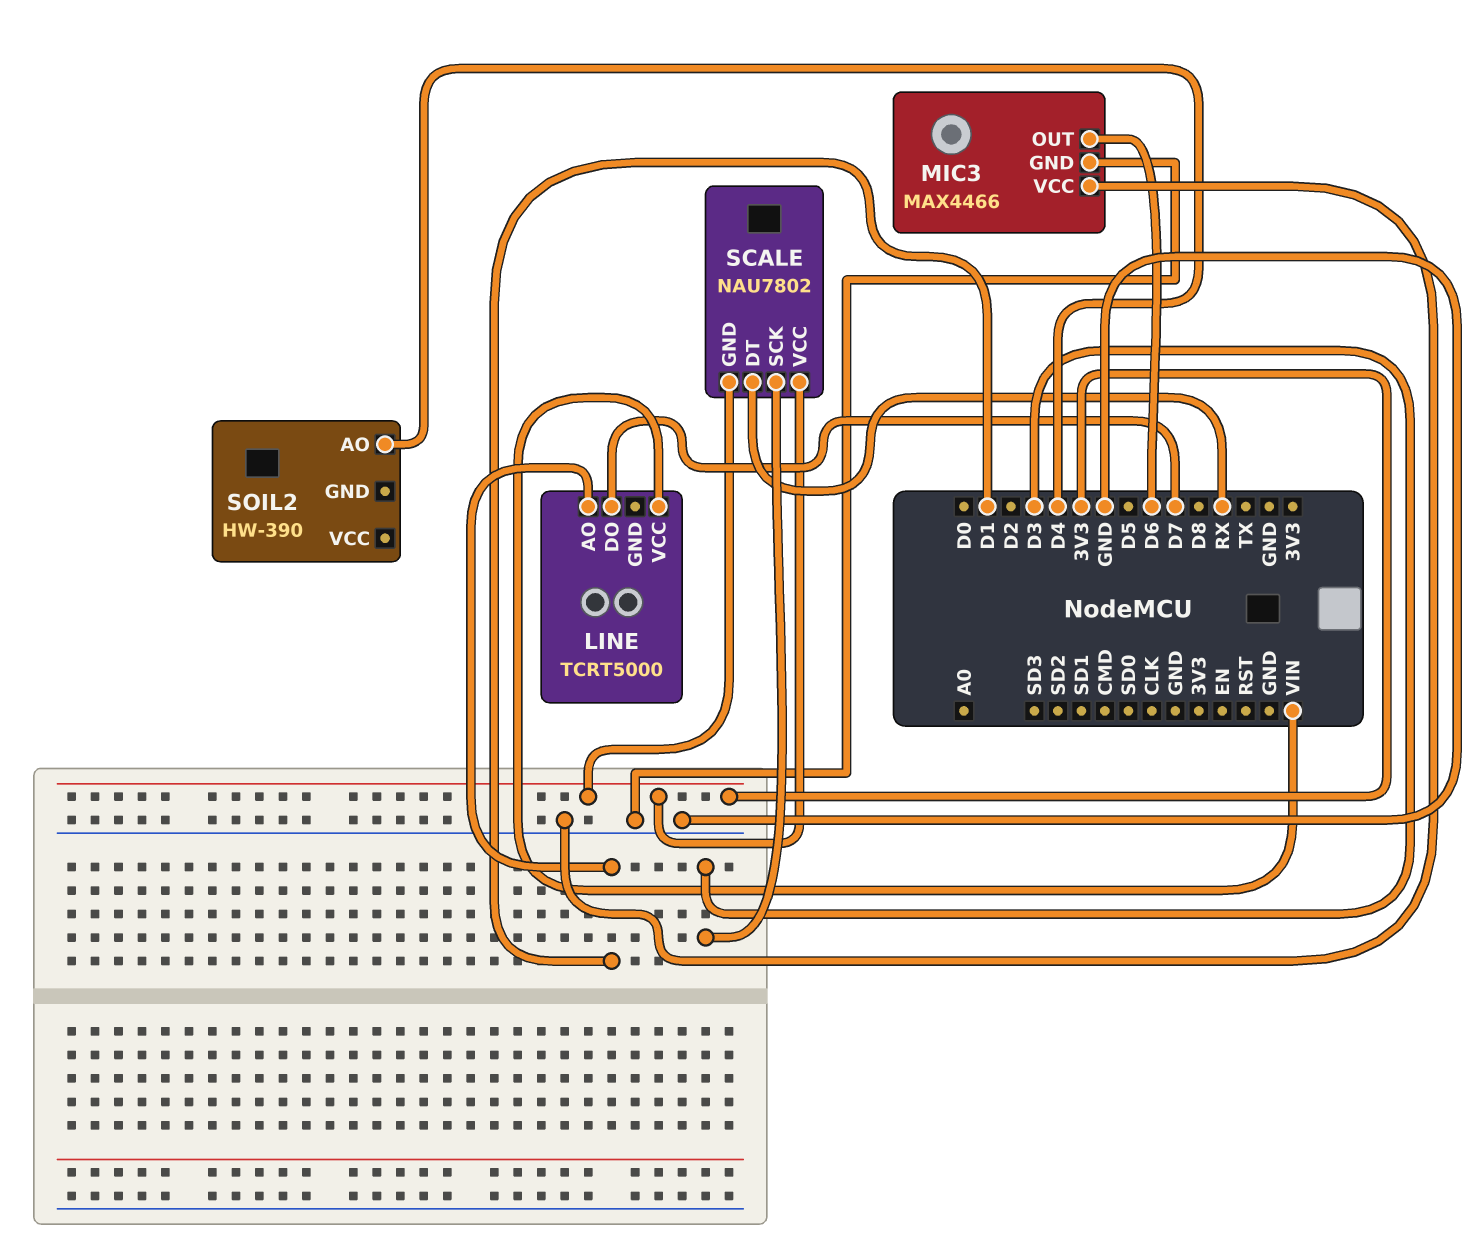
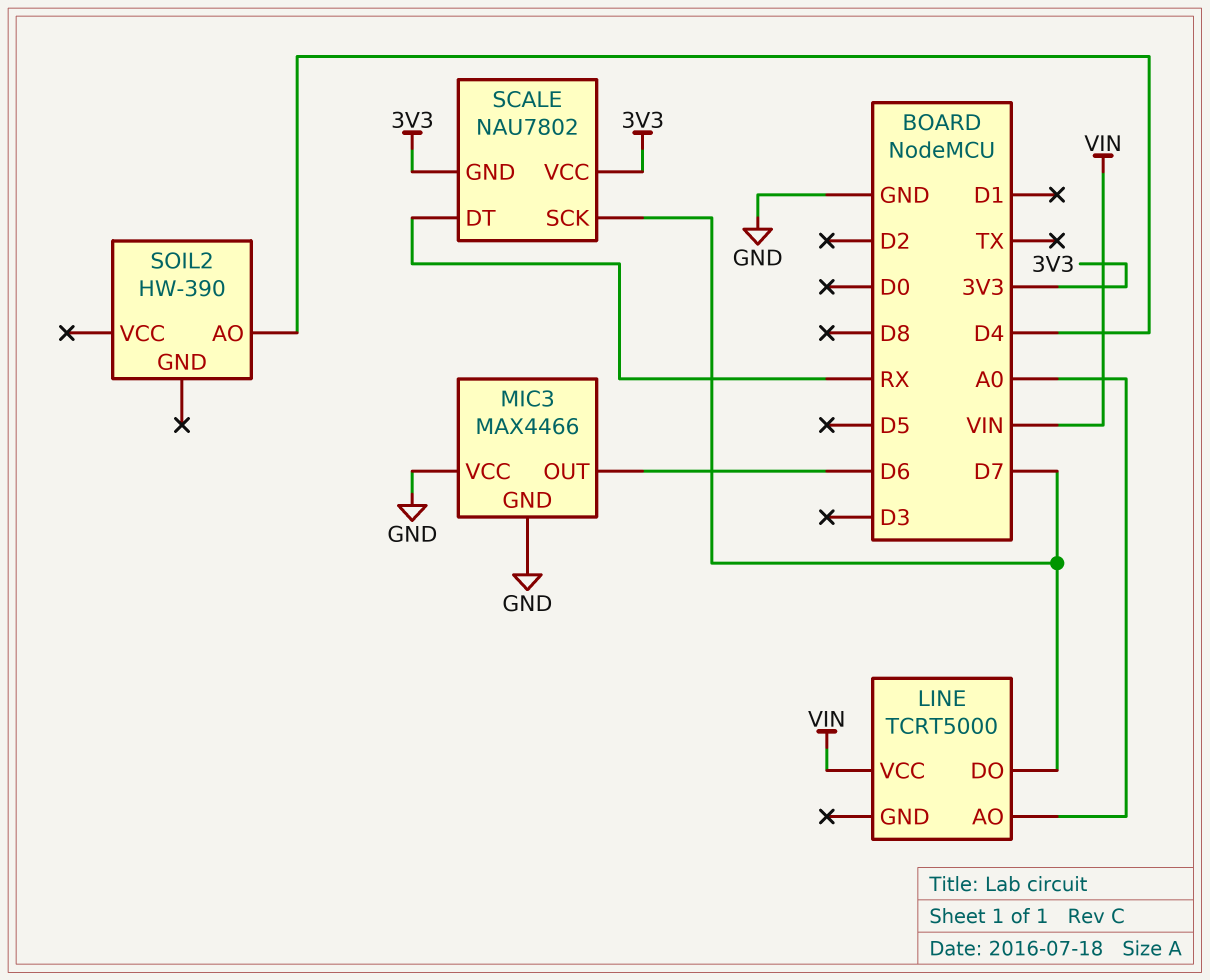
LINE pin AO: D1 -> A0
SCALE pin SCK: D3 -> D7

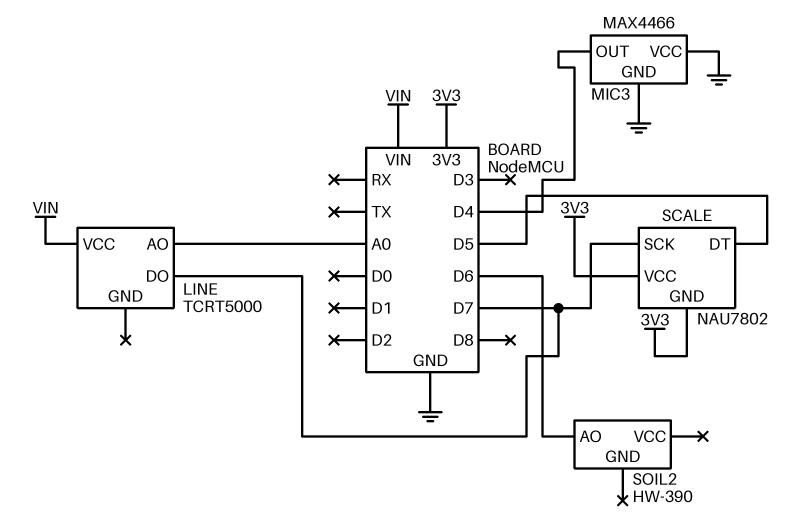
MIC3 pin OUT: D6 -> D4
SCALE pin DT: RX -> D5
SOIL2 pin AO: D4 -> D6

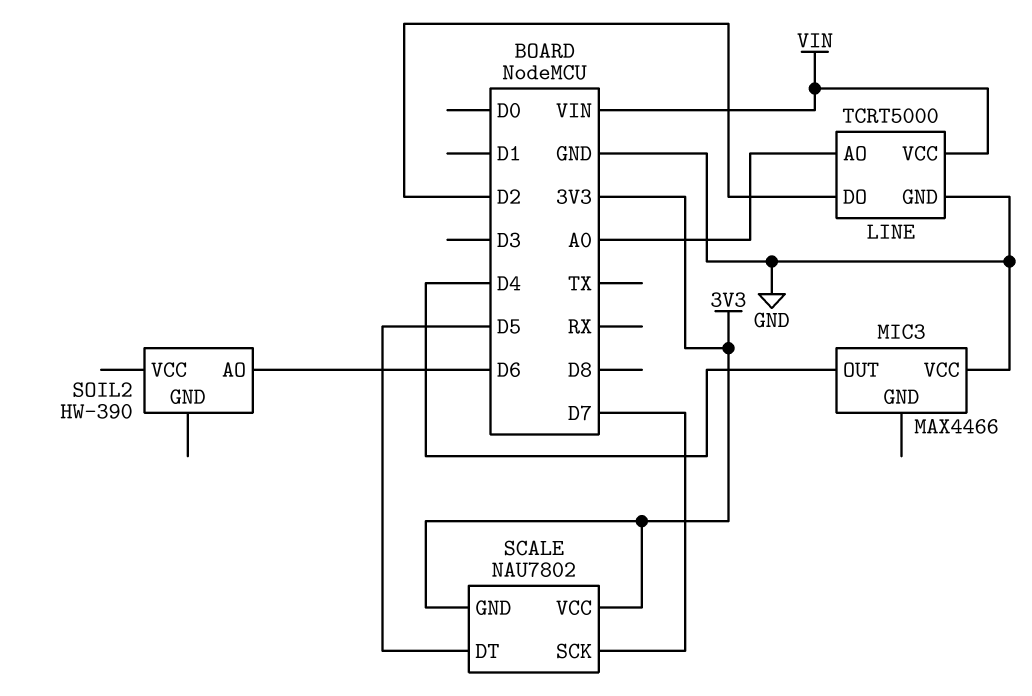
LINE pin DO: D7 -> D2
LINE pin GND: none -> GND
MIC3 pin GND: GND -> none

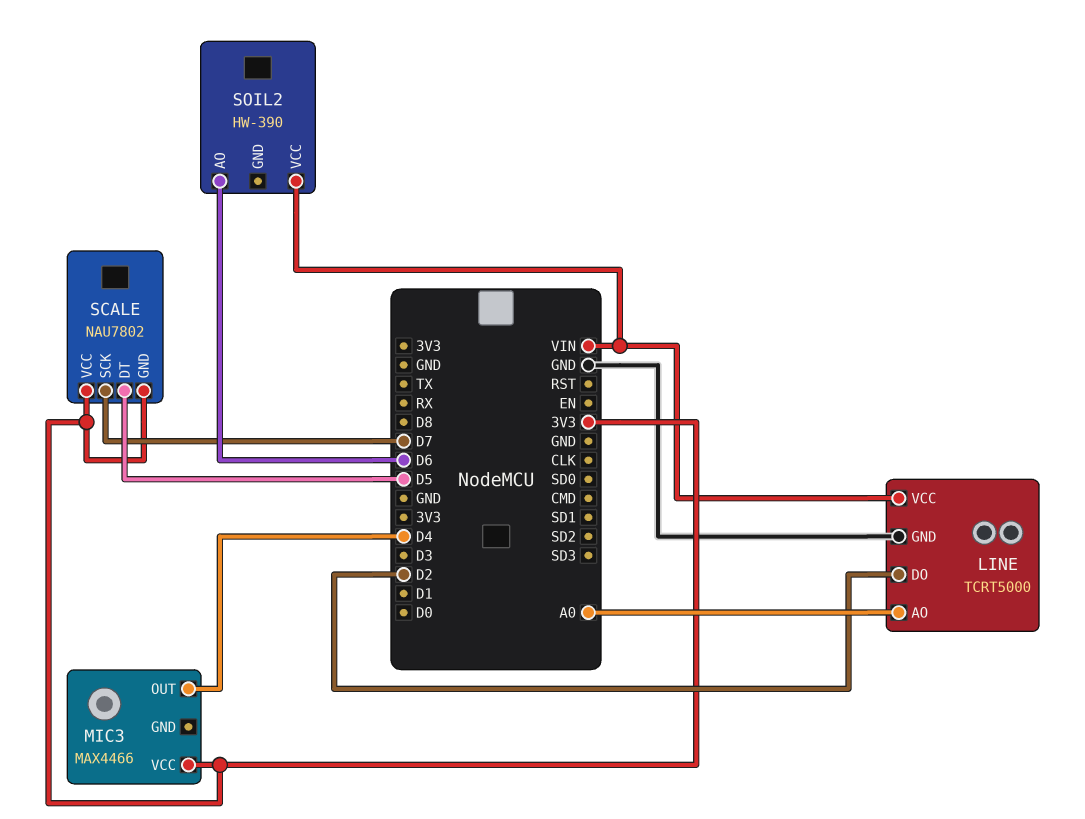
MIC3 pin VCC: GND -> 3V3
SOIL2 pin VCC: none -> VIN

